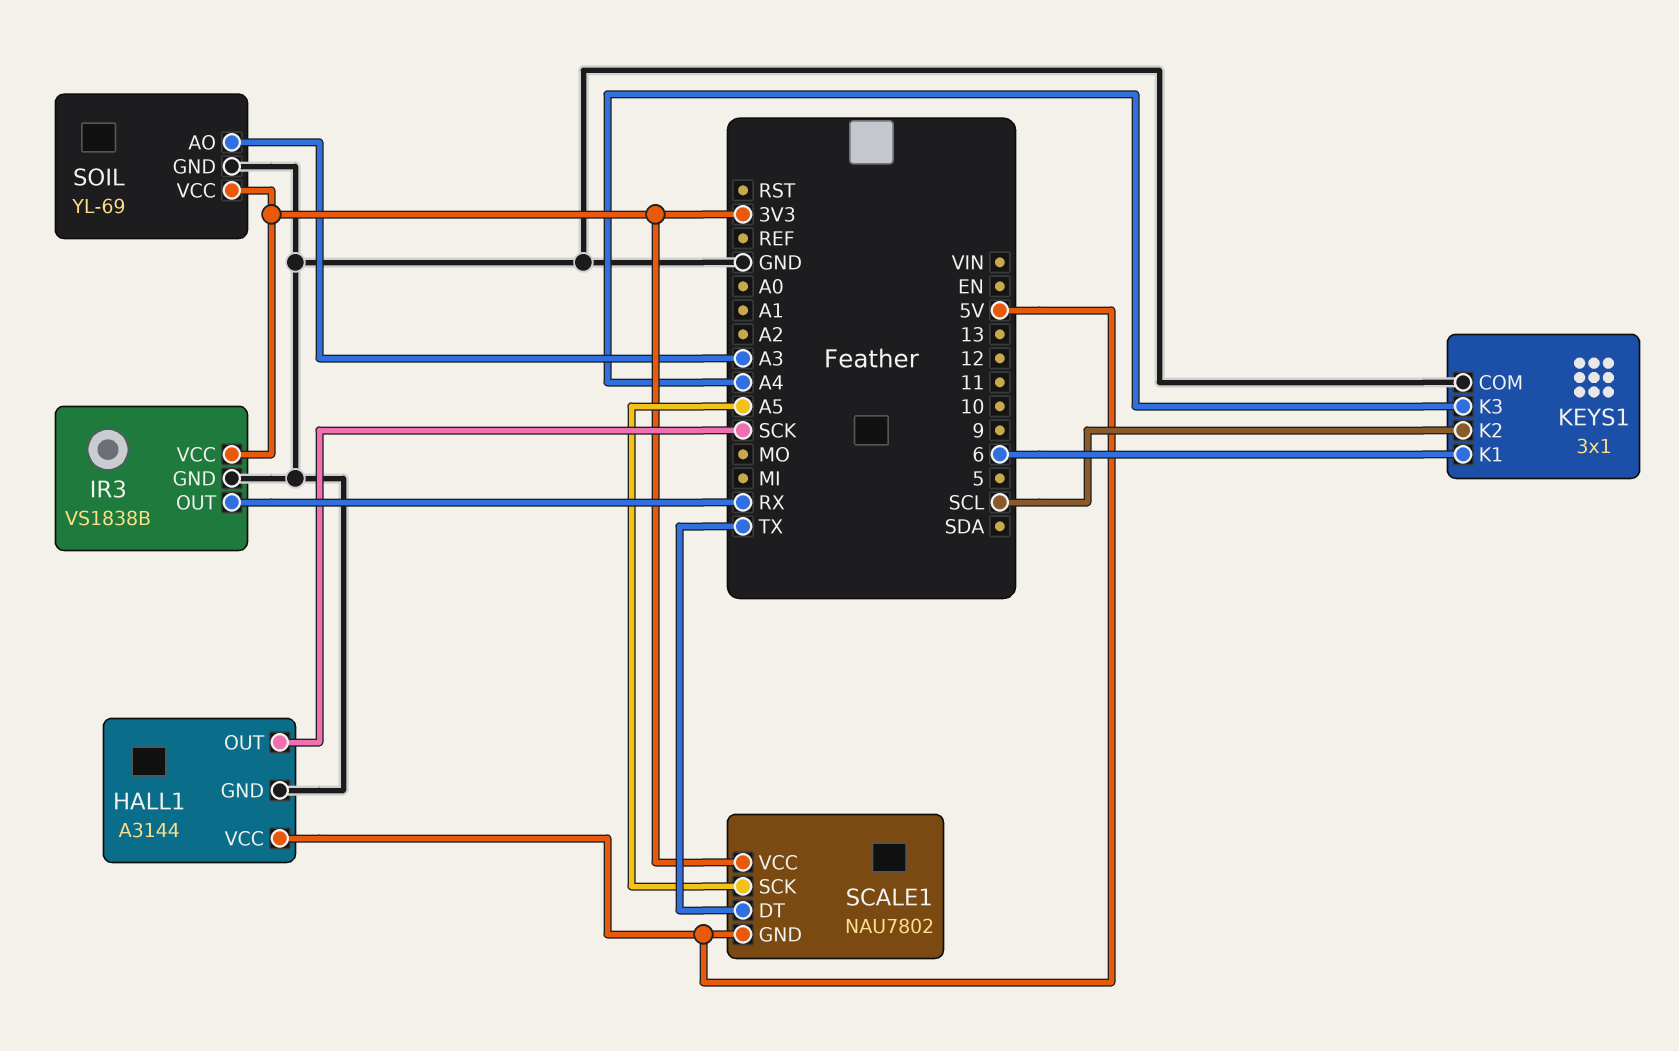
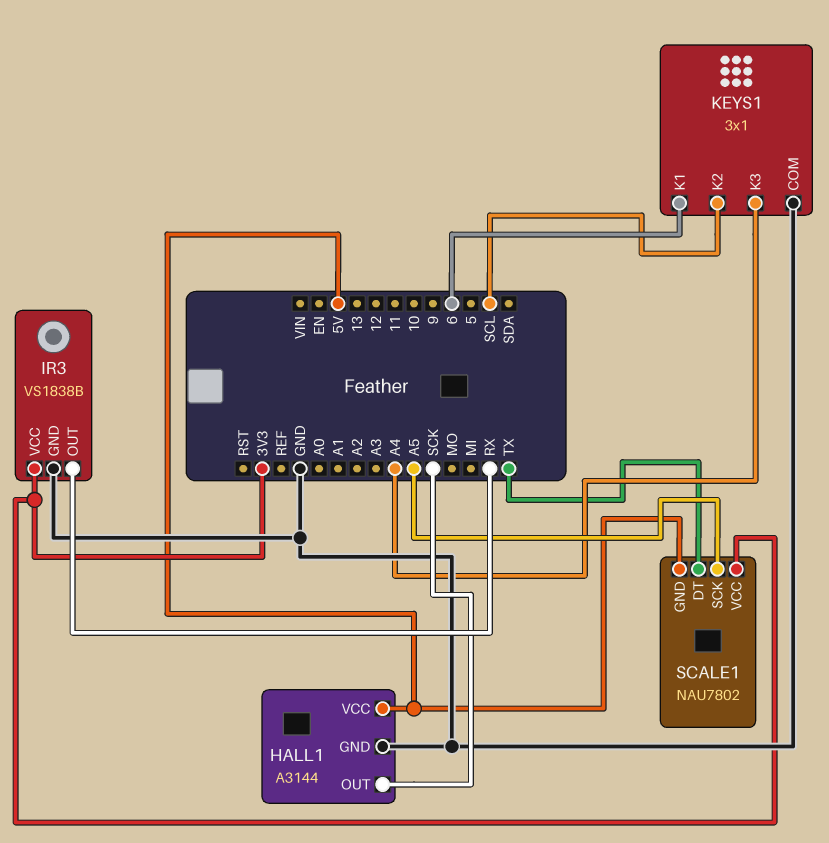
SOIL: YL-69 -> none
SOIL pin AO: A3 -> none
SOIL pin GND: GND -> none
SOIL pin VCC: 3V3 -> none

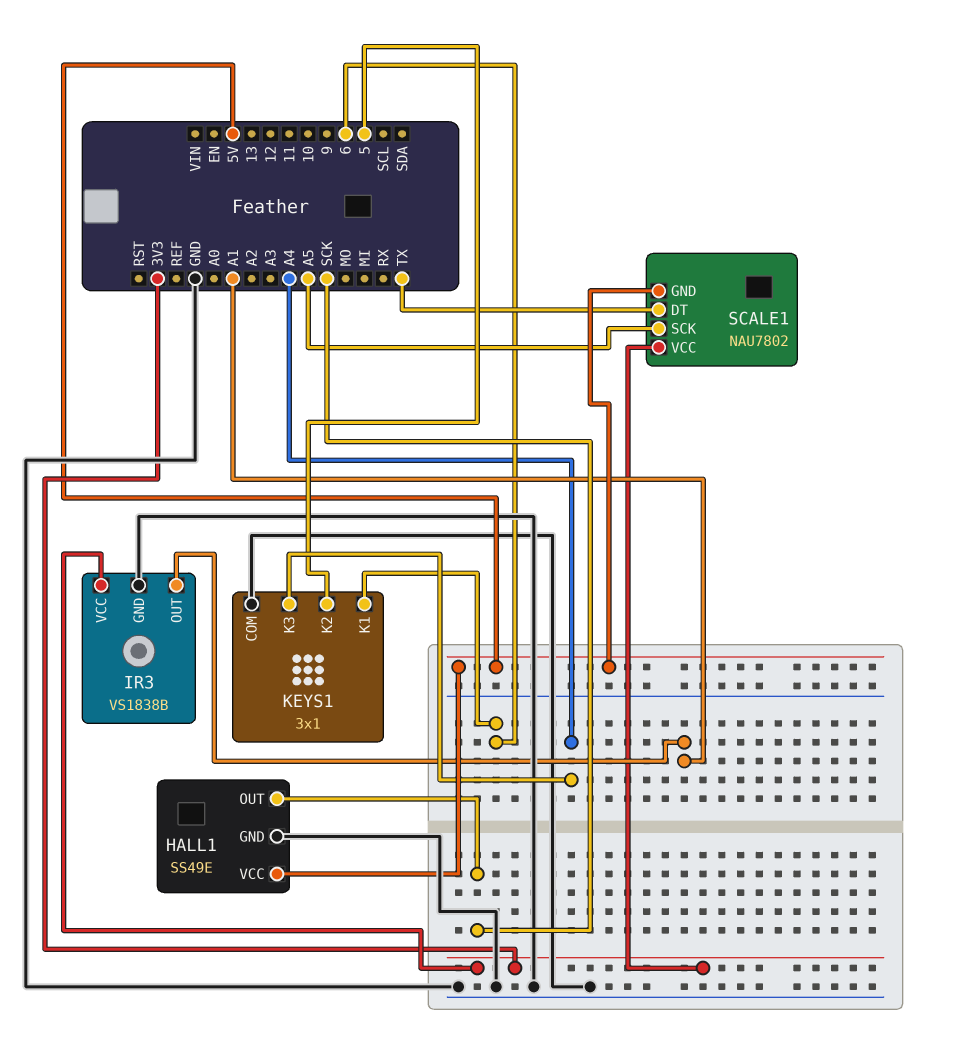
HALL1: A3144 -> SS49E
IR3 pin OUT: RX -> A1
KEYS1 pin K2: SCL -> 5

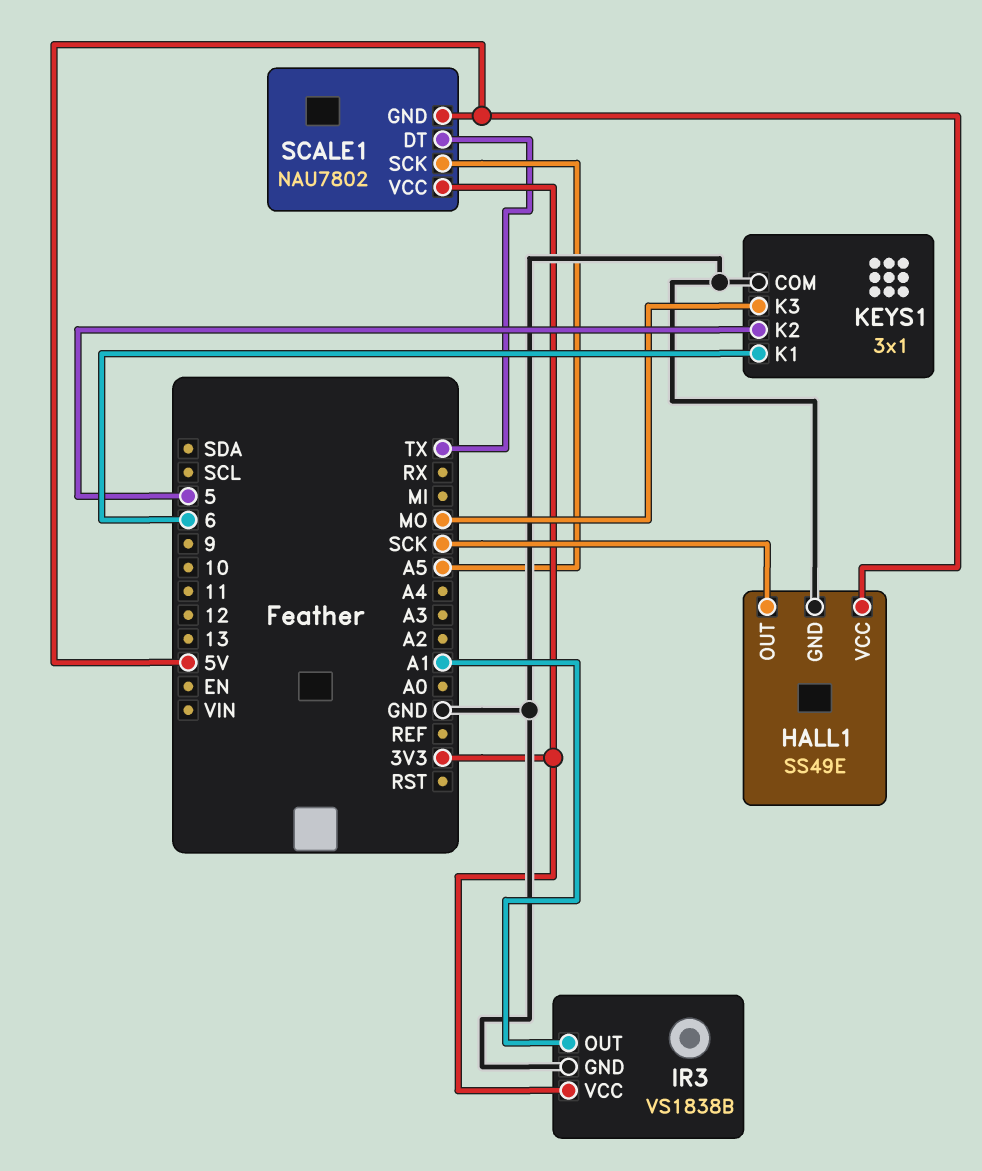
KEYS1 pin K3: A4 -> MO

